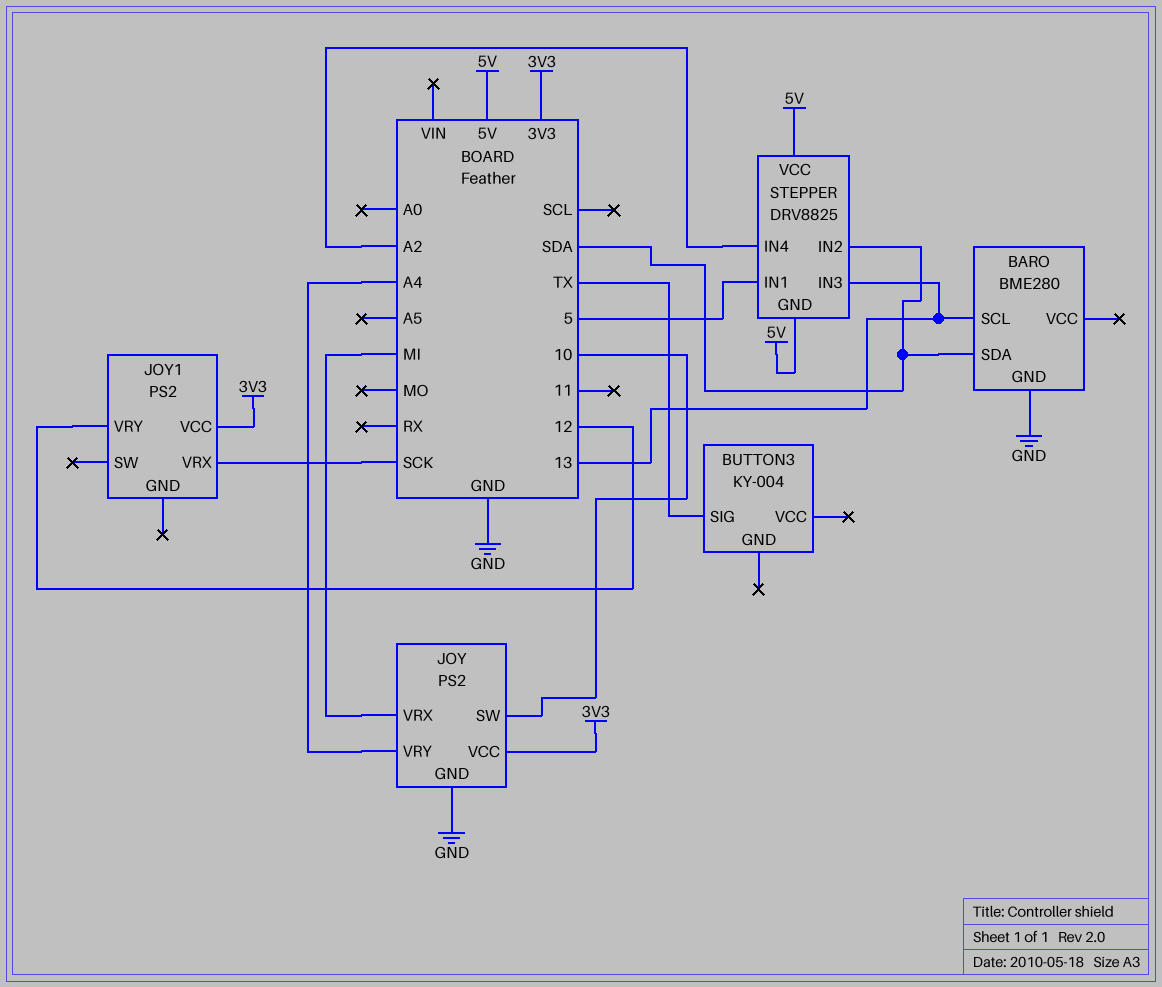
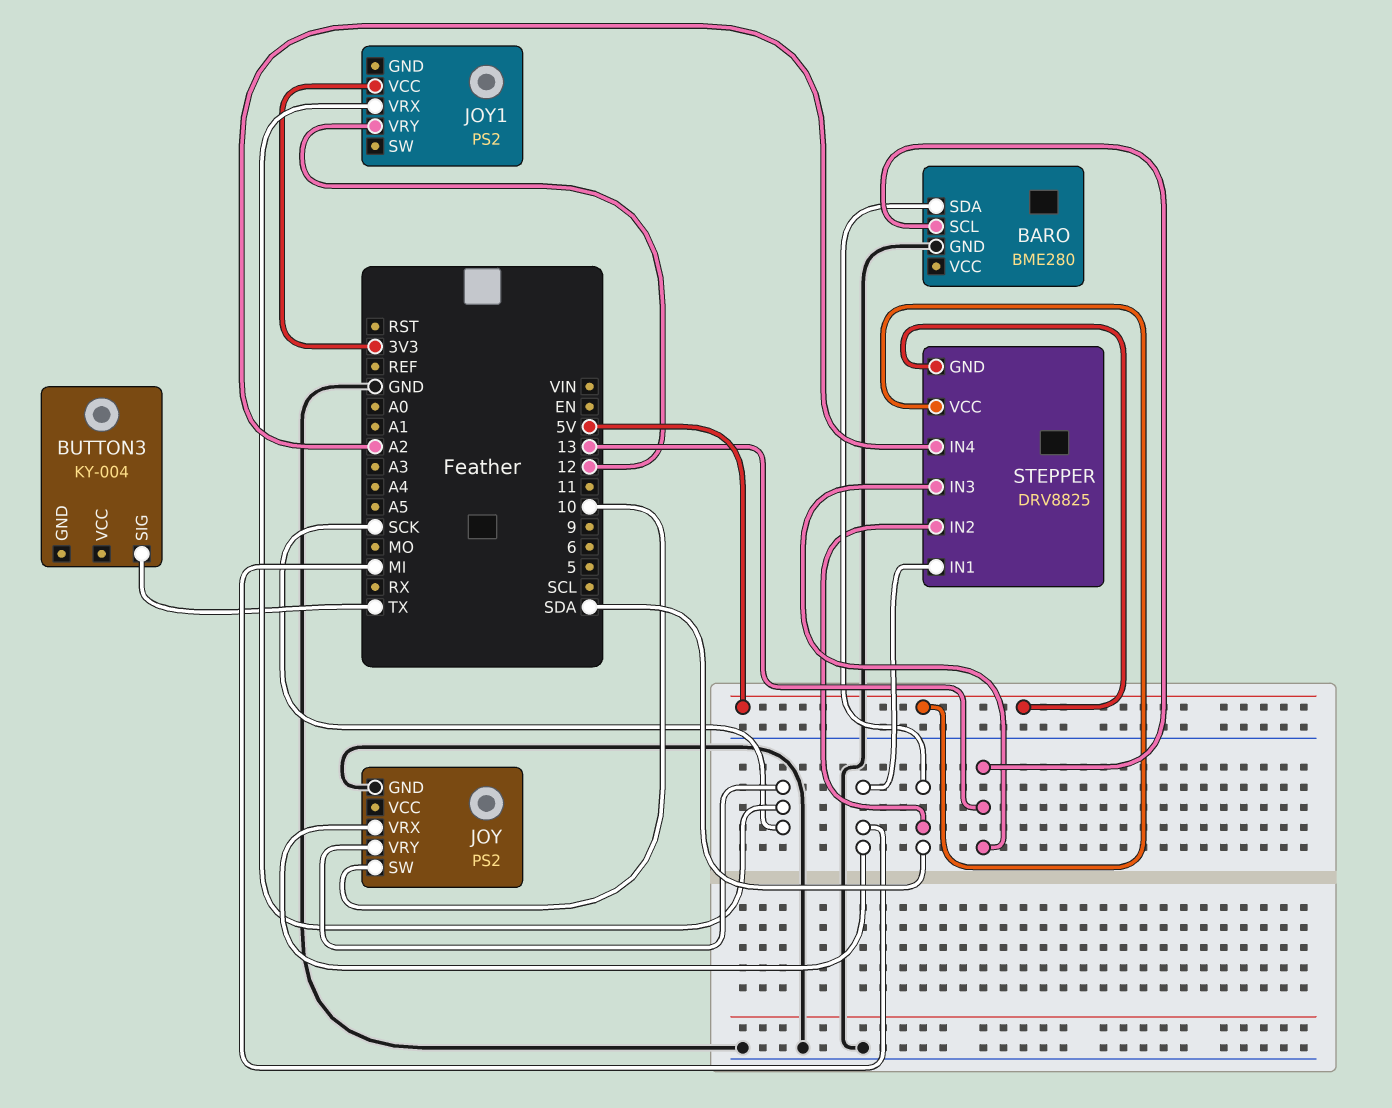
JOY pin VCC: 3V3 -> none
JOY pin VRY: A4 -> SCK
STEPPER pin IN1: 5 -> MI

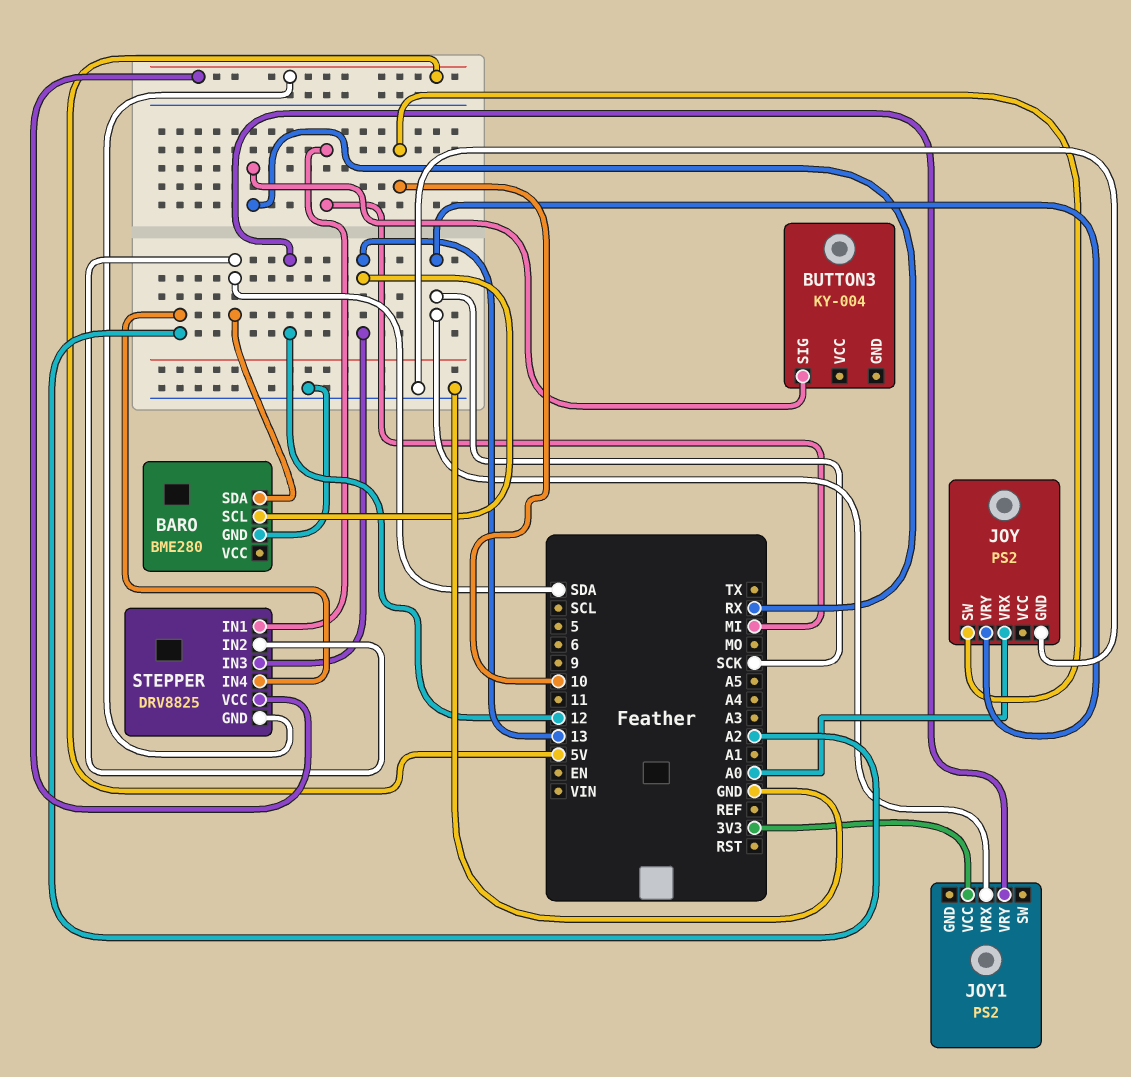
BUTTON3 pin SIG: TX -> RX
JOY pin VRX: MI -> A0

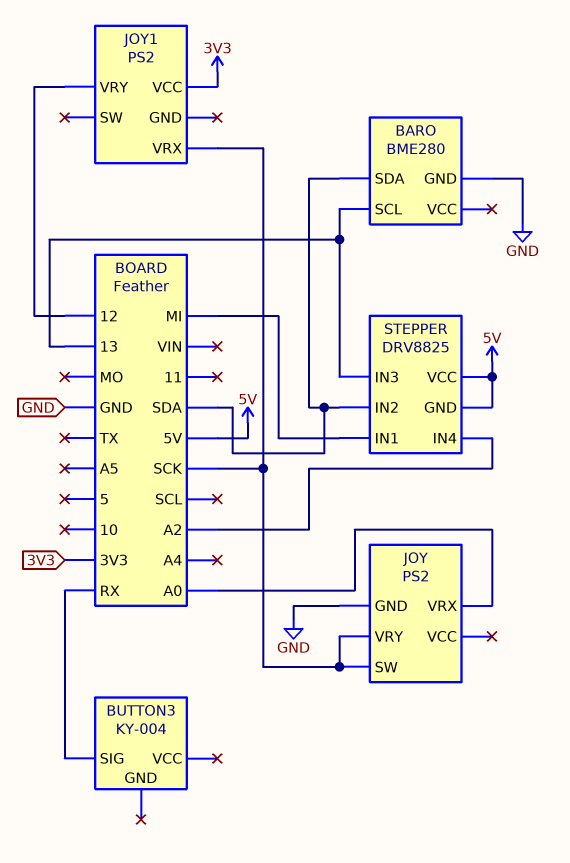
JOY pin SW: 10 -> SCK

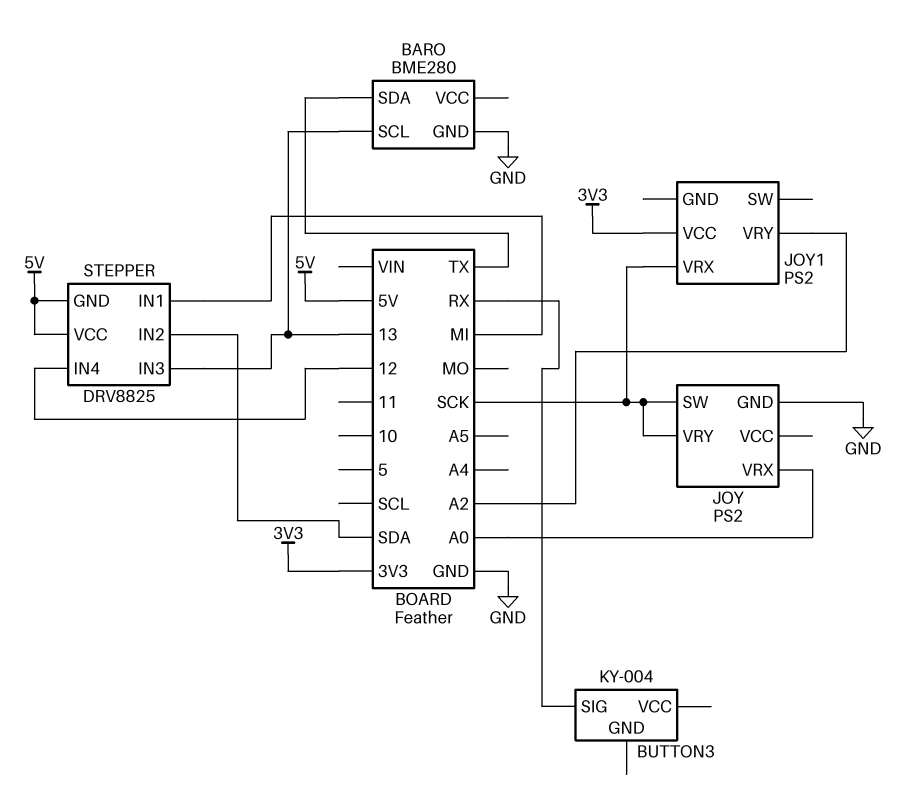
BARO pin SDA: SDA -> TX
JOY1 pin VRY: 12 -> A2
STEPPER pin IN4: A2 -> 12

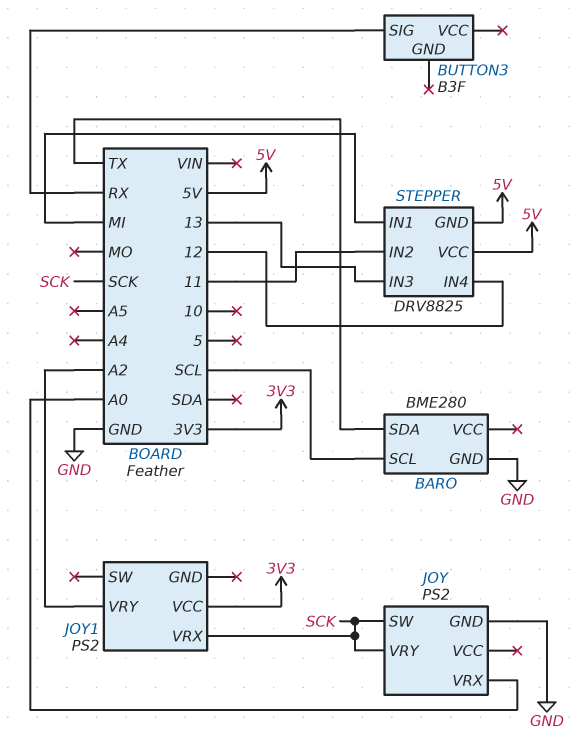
BARO pin SCL: 13 -> SCL
BUTTON3: KY-004 -> B3F
STEPPER pin IN2: SDA -> 11

